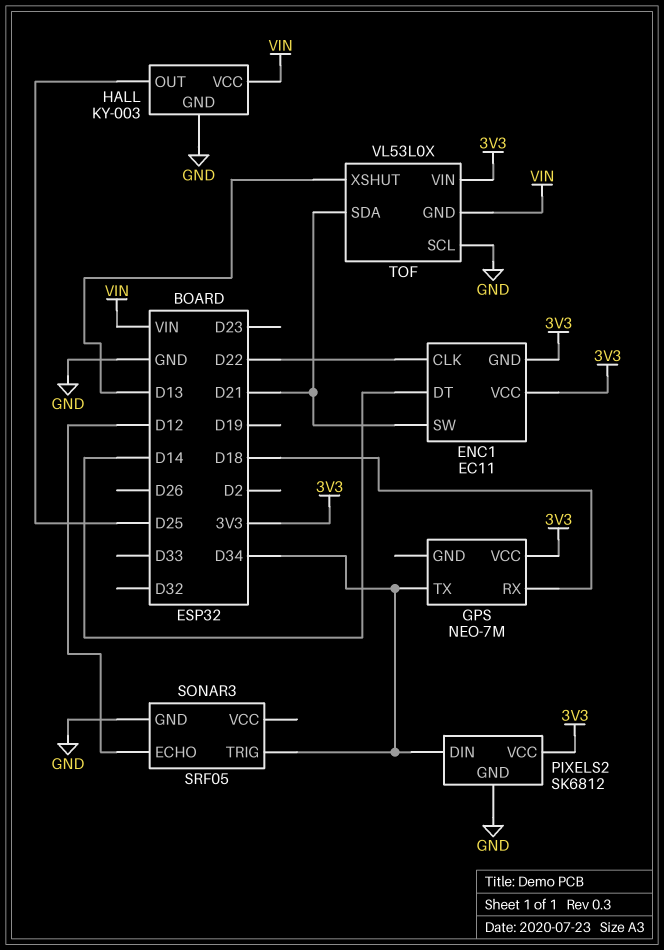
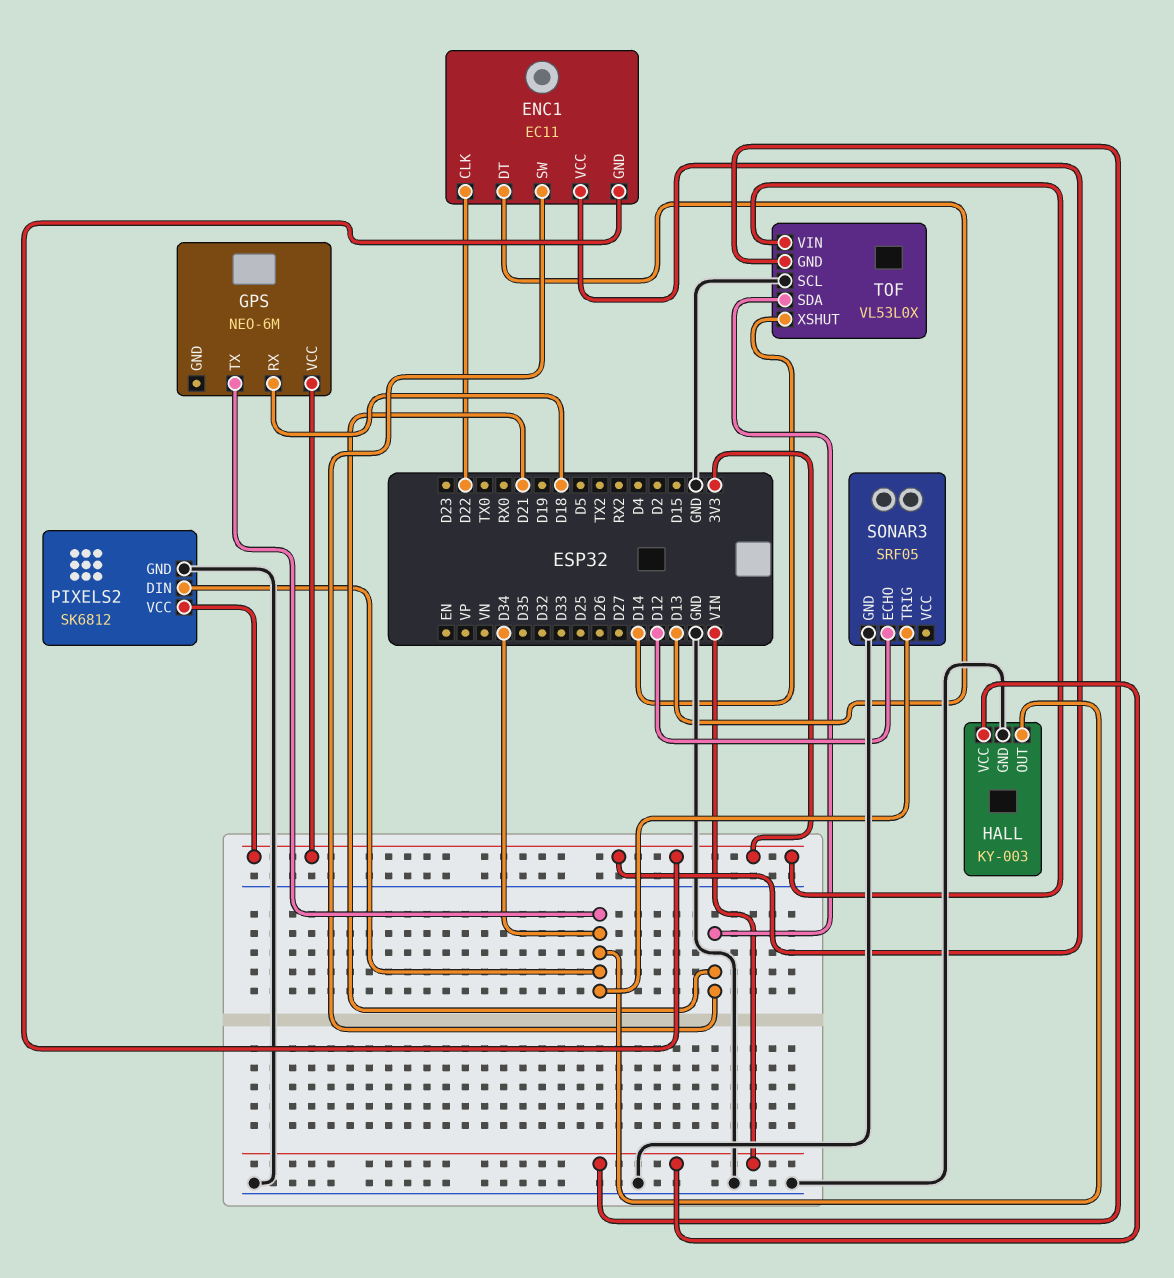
ENC1 pin DT: D14 -> D13
GPS: NEO-7M -> NEO-6M
HALL pin OUT: D25 -> D34
TOF pin XSHUT: D13 -> D14

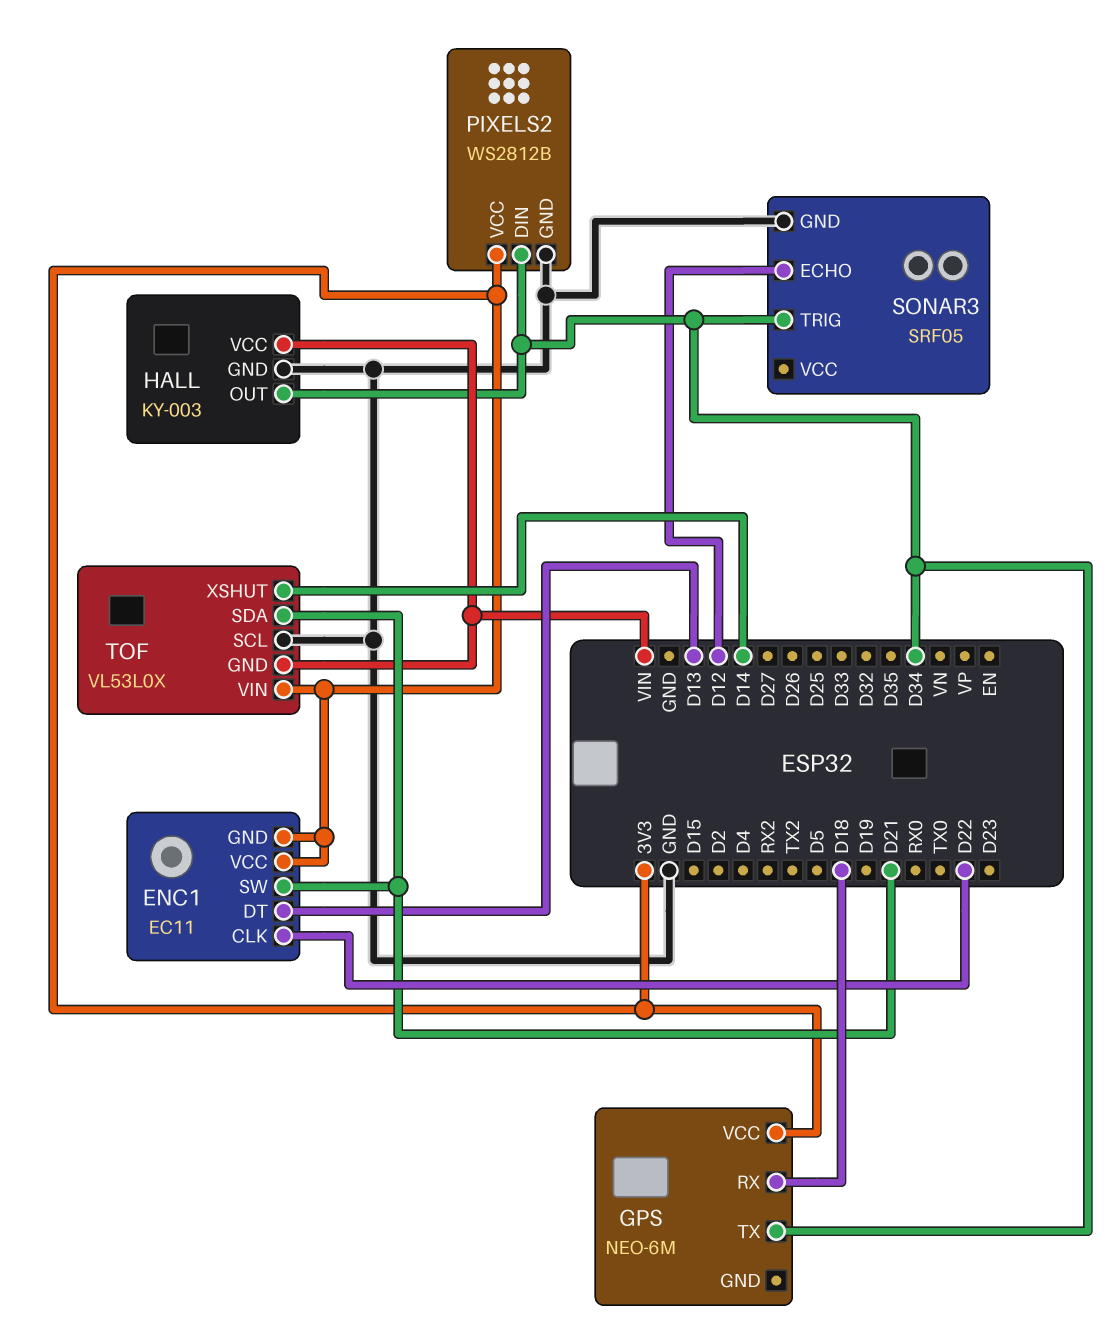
PIXELS2: SK6812 -> WS2812B

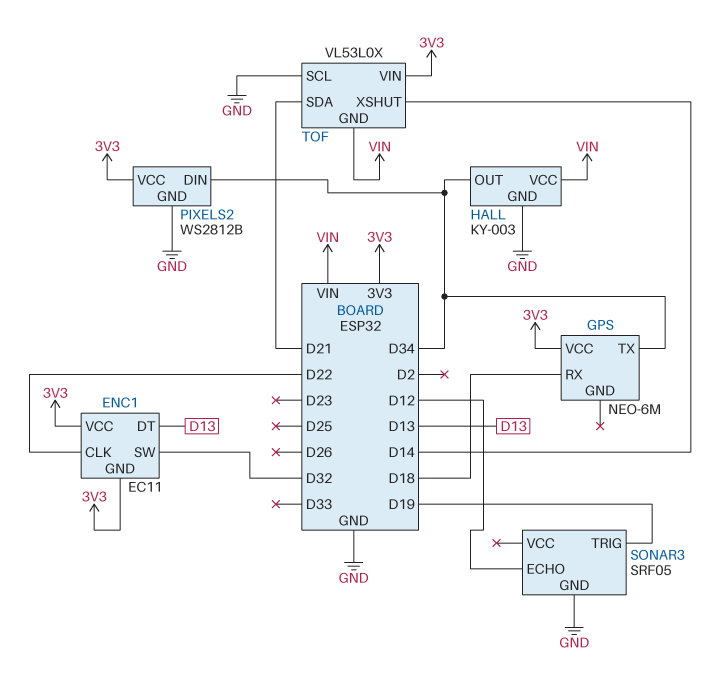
ENC1 pin SW: D21 -> D32
SONAR3 pin TRIG: D34 -> D19

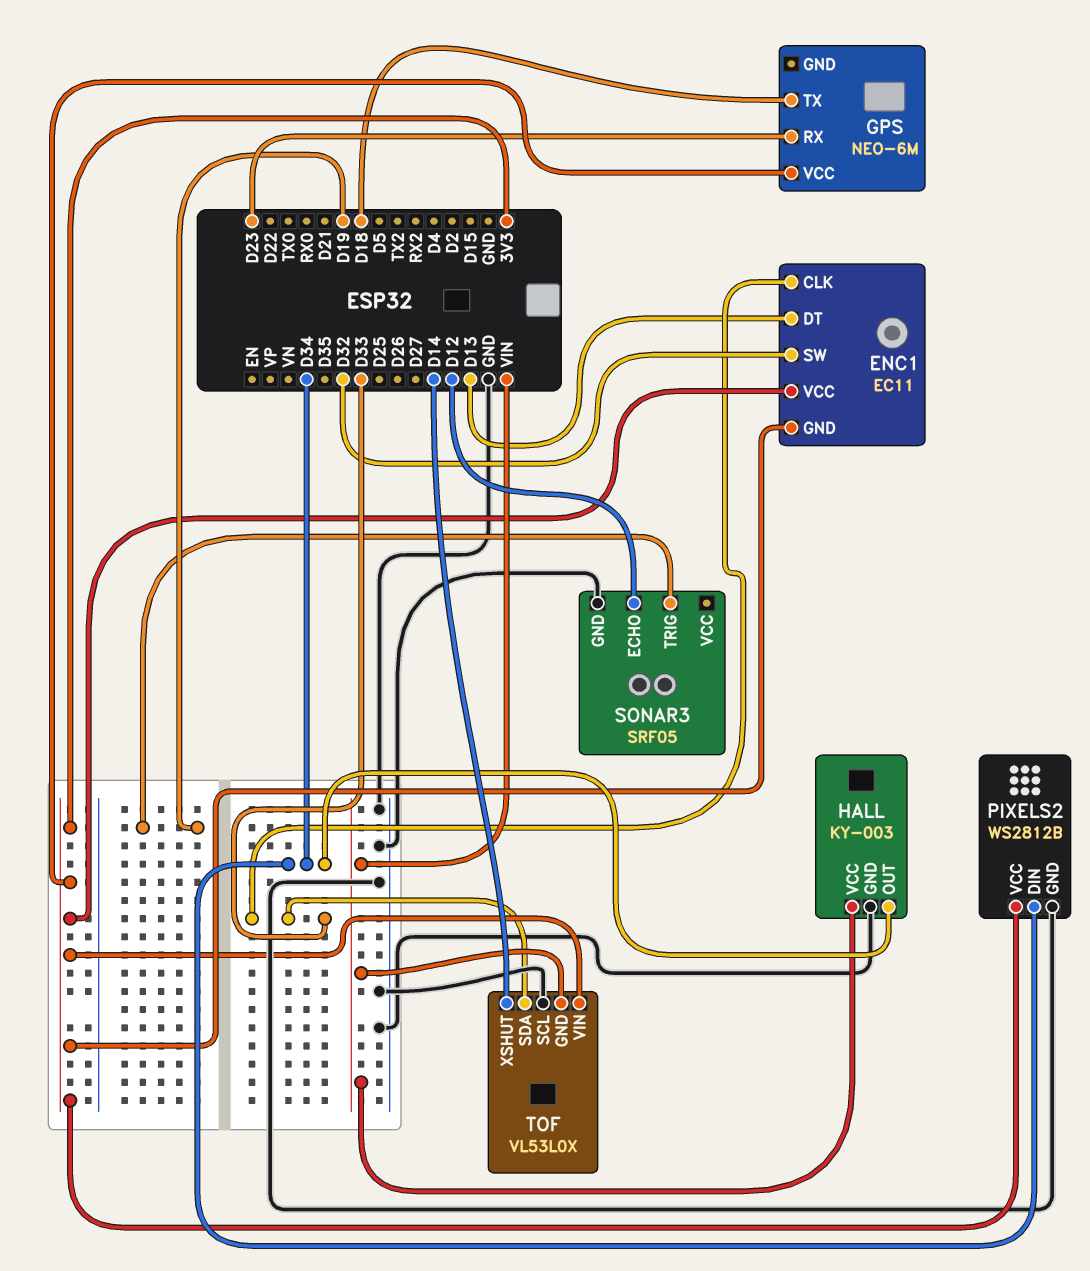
ENC1 pin CLK: D22 -> D33
GPS pin RX: D18 -> D23
GPS pin TX: D34 -> D18
TOF pin SDA: D21 -> D33

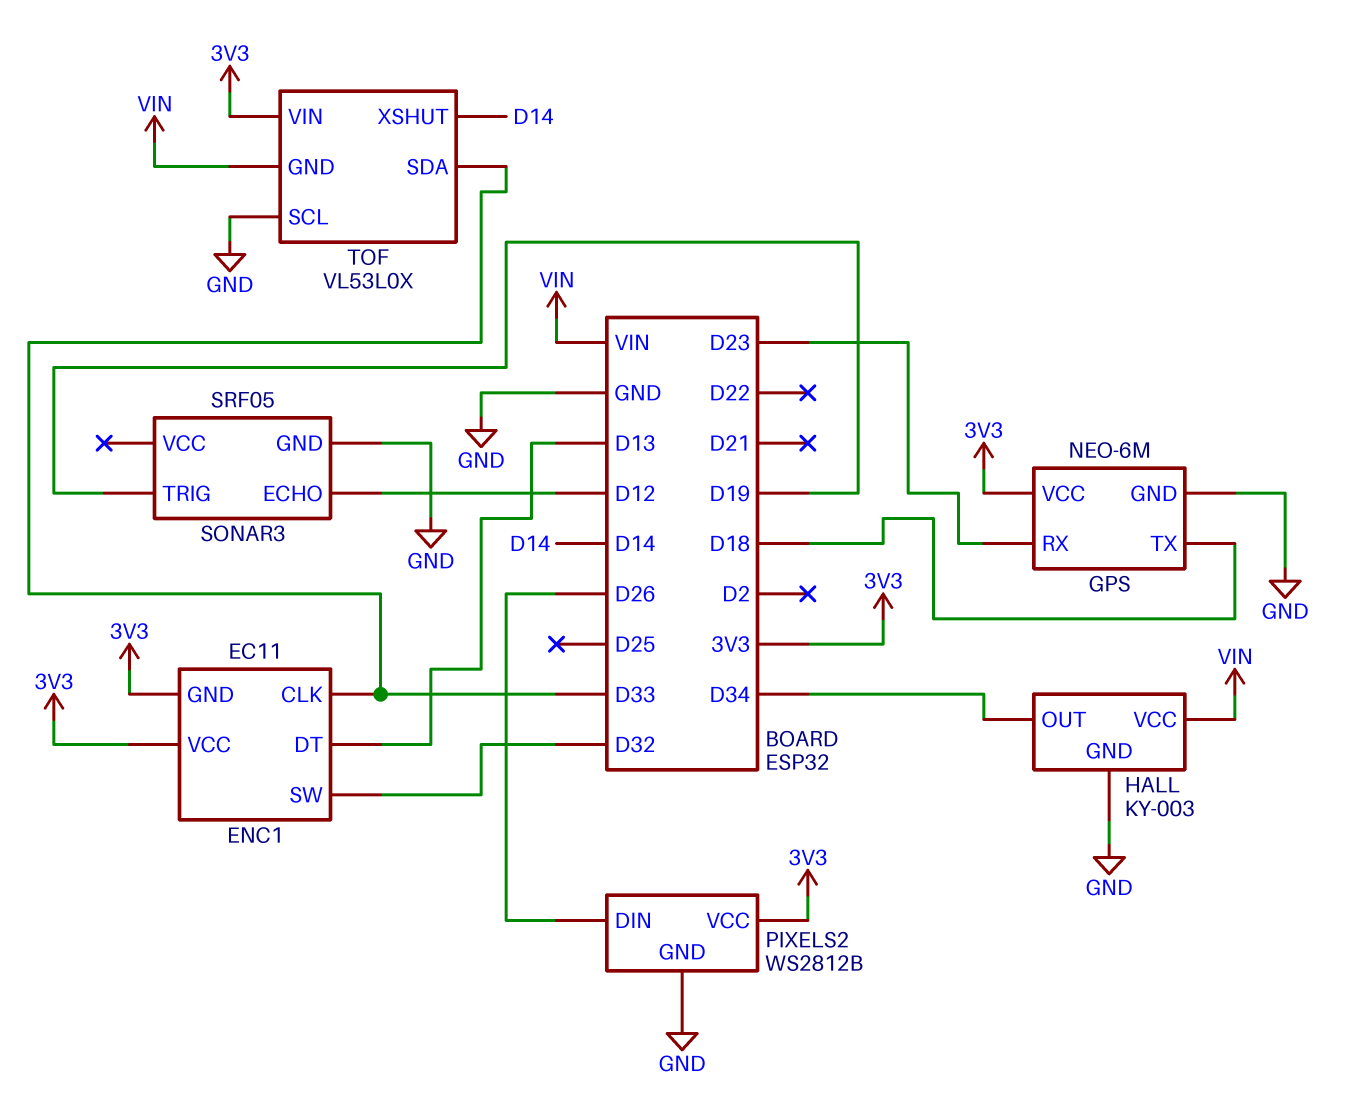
GPS pin GND: none -> GND
PIXELS2 pin DIN: D34 -> D26

